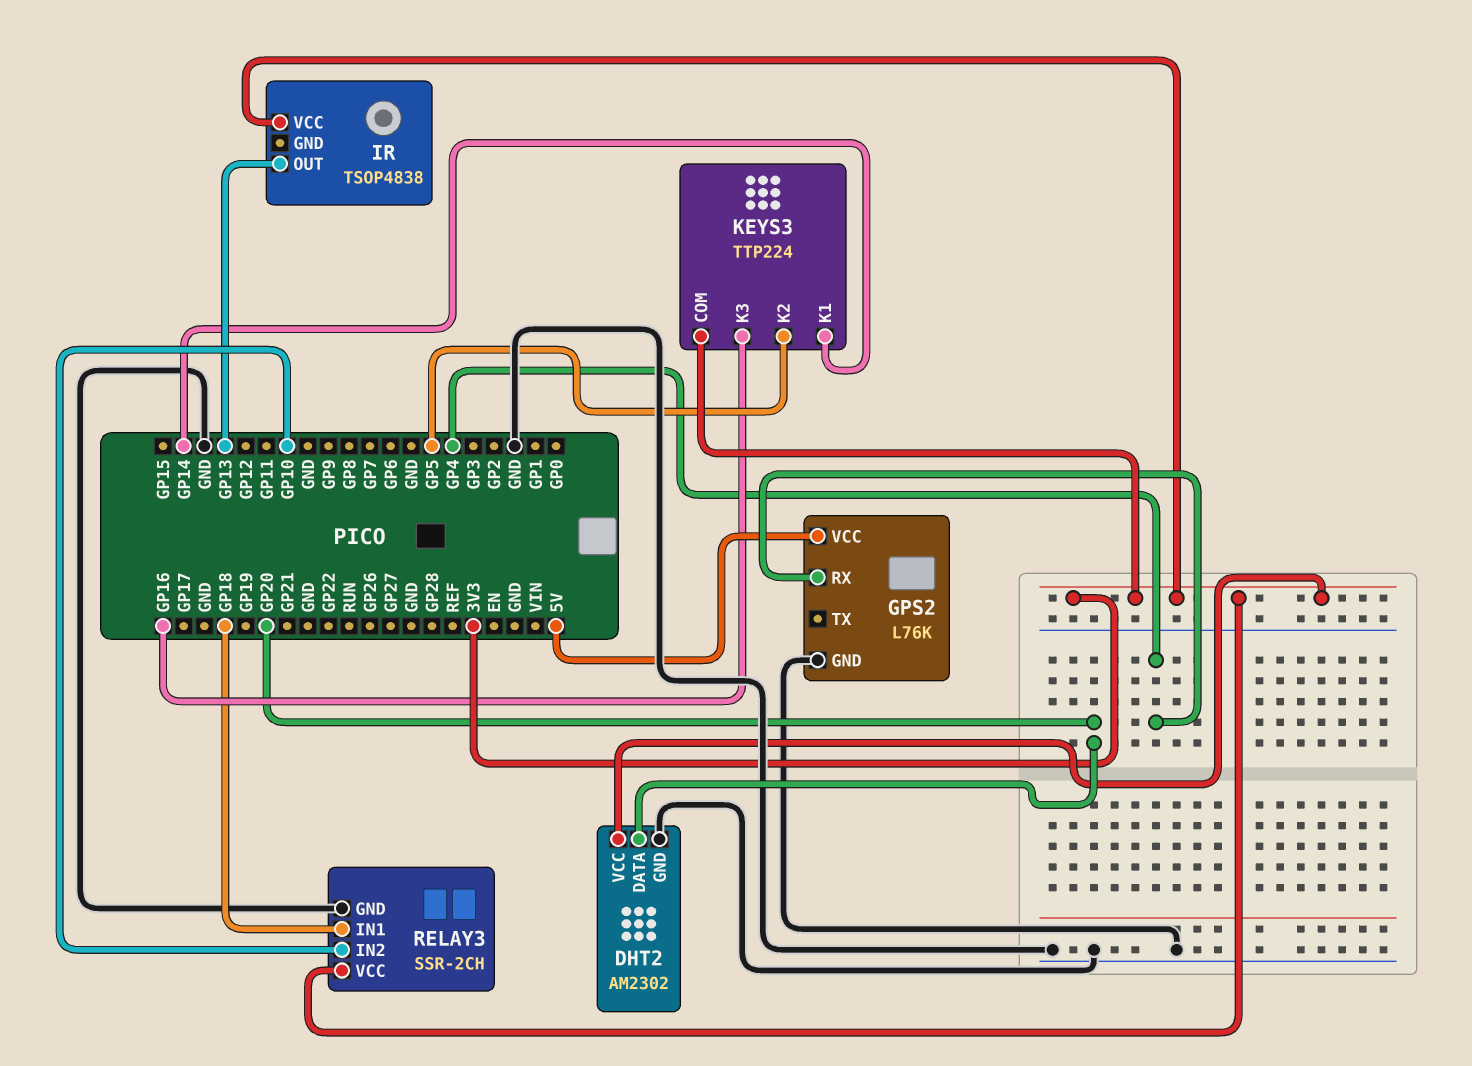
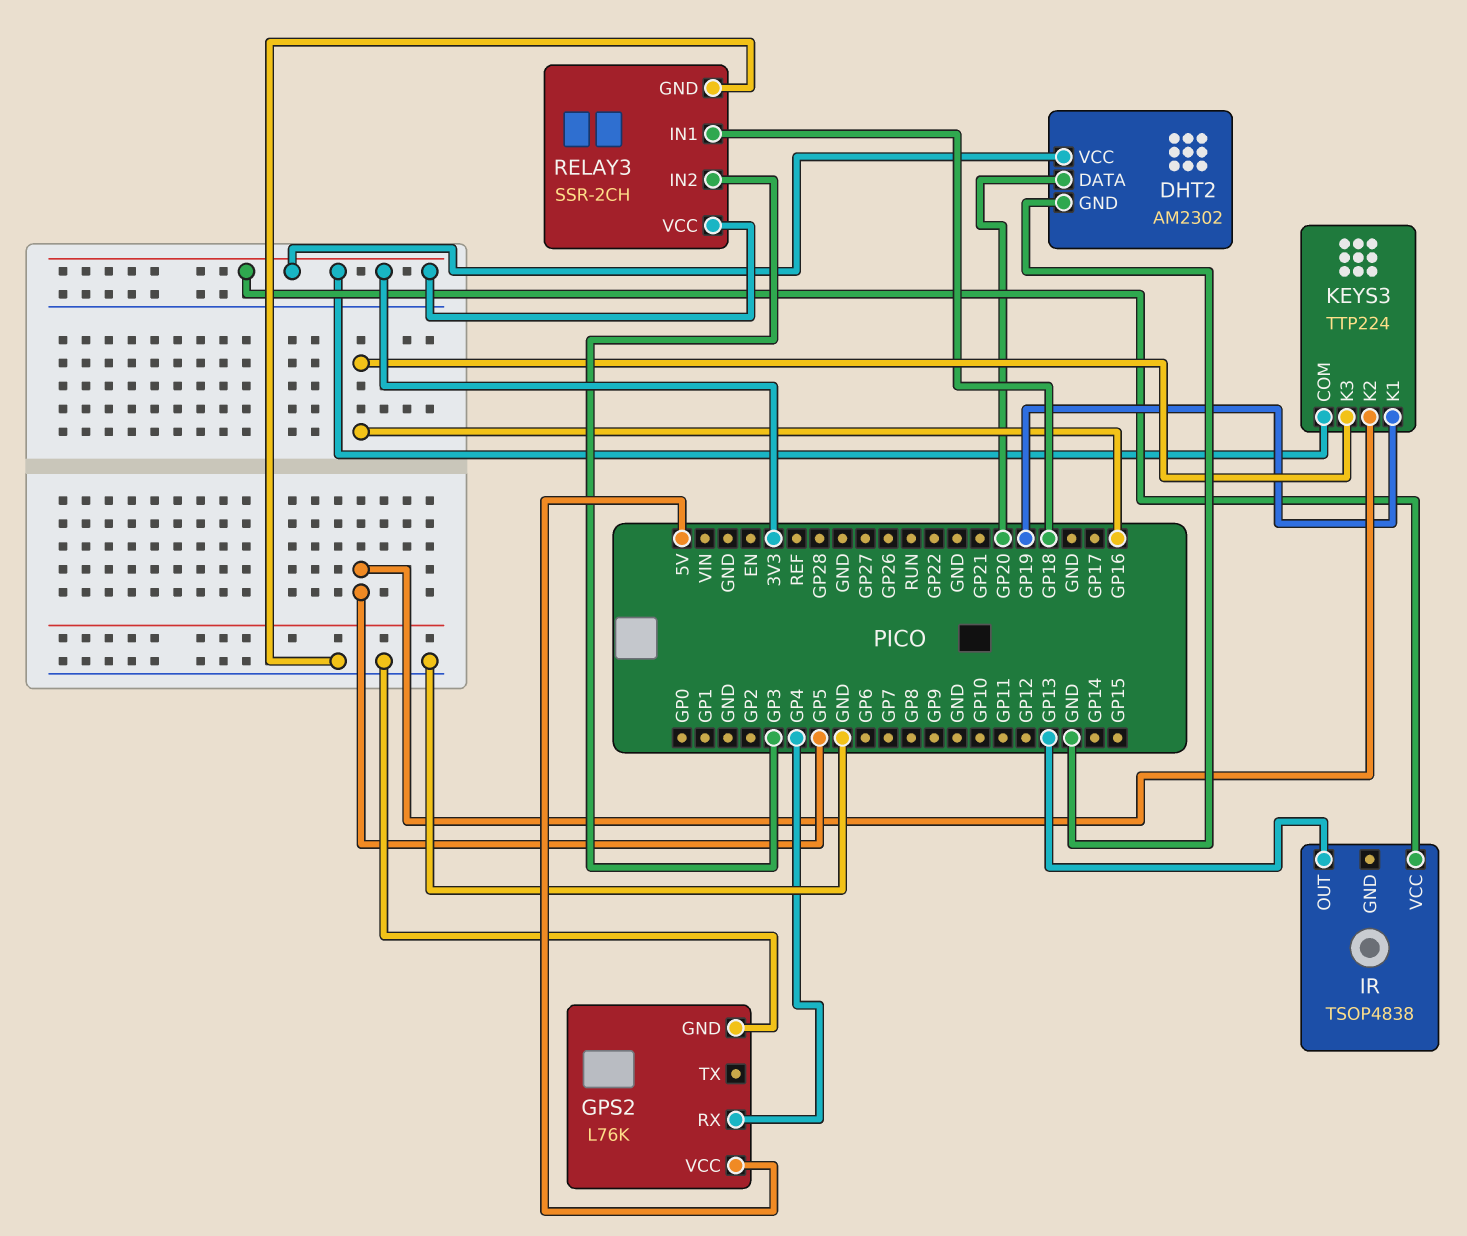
KEYS3 pin K1: GP14 -> GP19
RELAY3 pin IN2: GP10 -> GP3

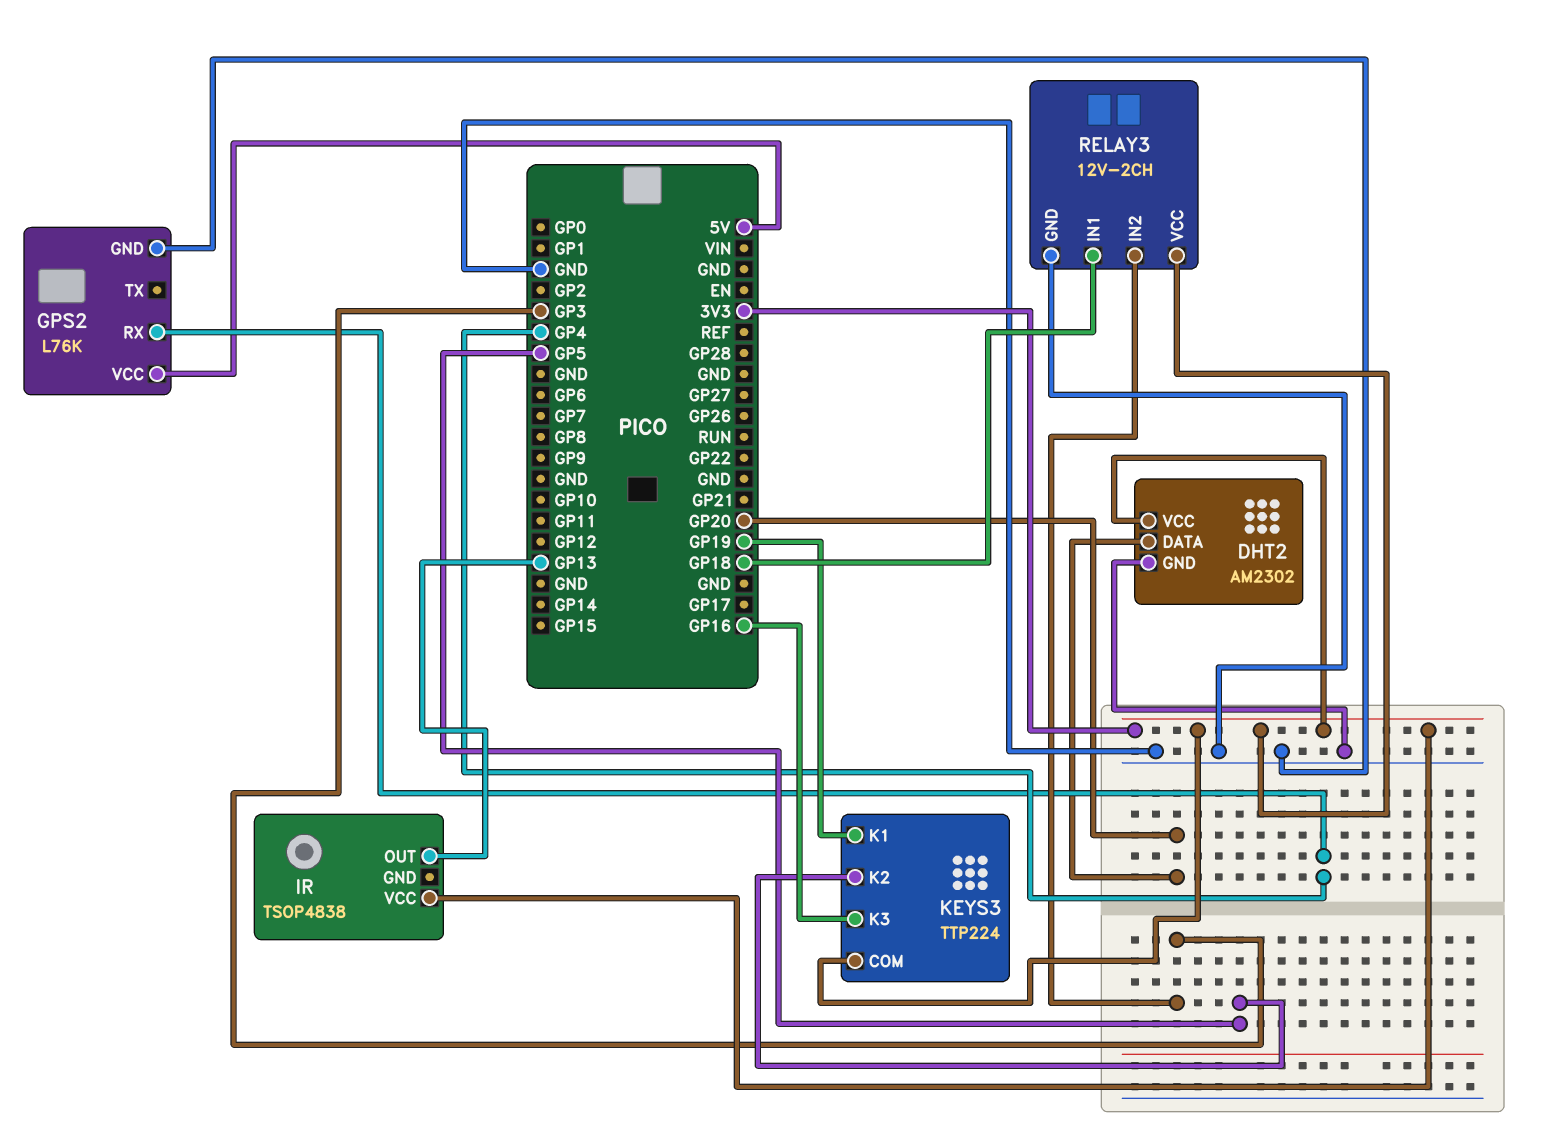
RELAY3: SSR-2CH -> 12V-2CH

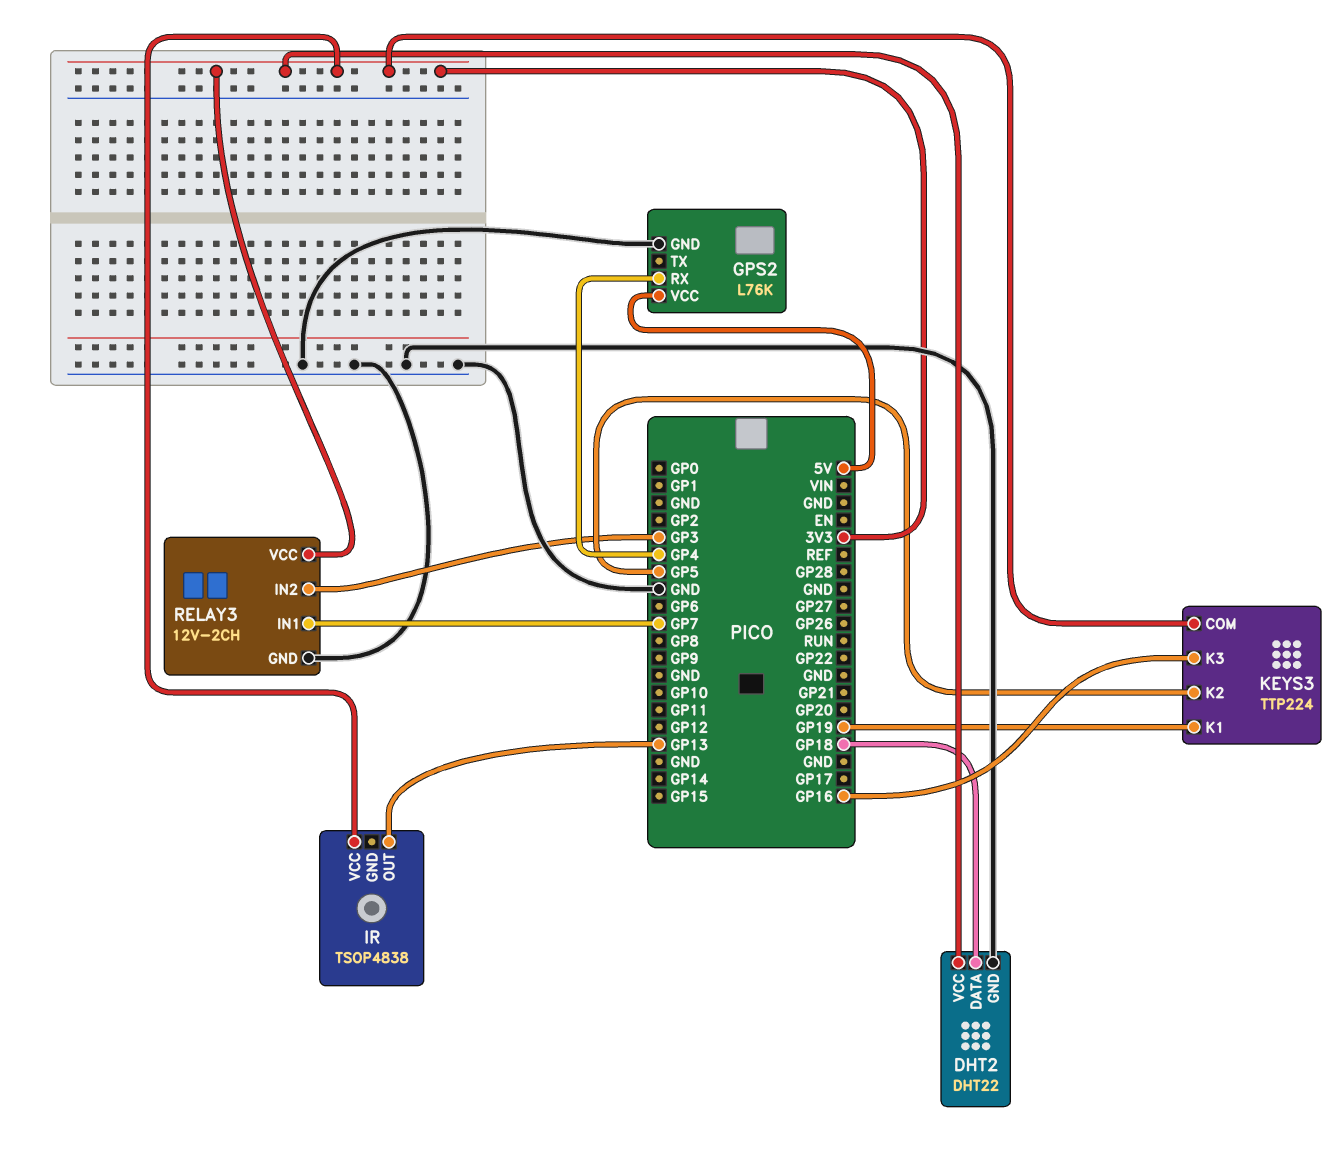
DHT2: AM2302 -> DHT22
DHT2 pin DATA: GP20 -> GP18
RELAY3 pin IN1: GP18 -> GP7

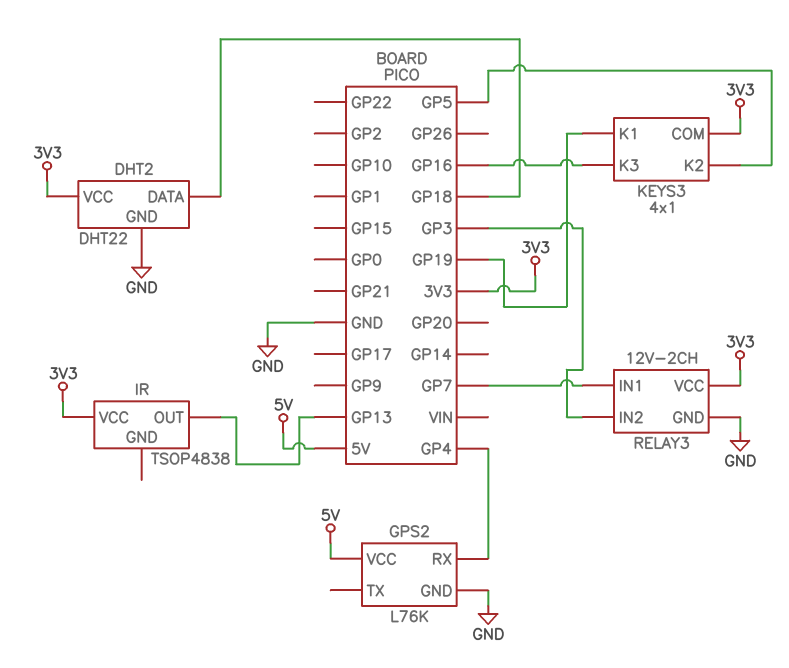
KEYS3: TTP224 -> 4x1

